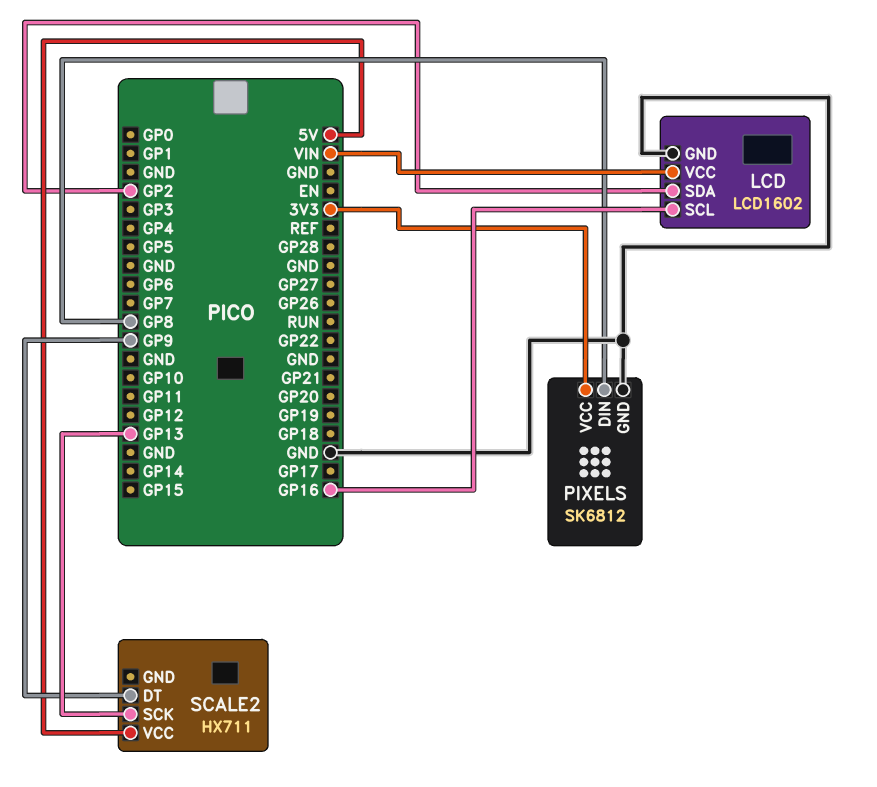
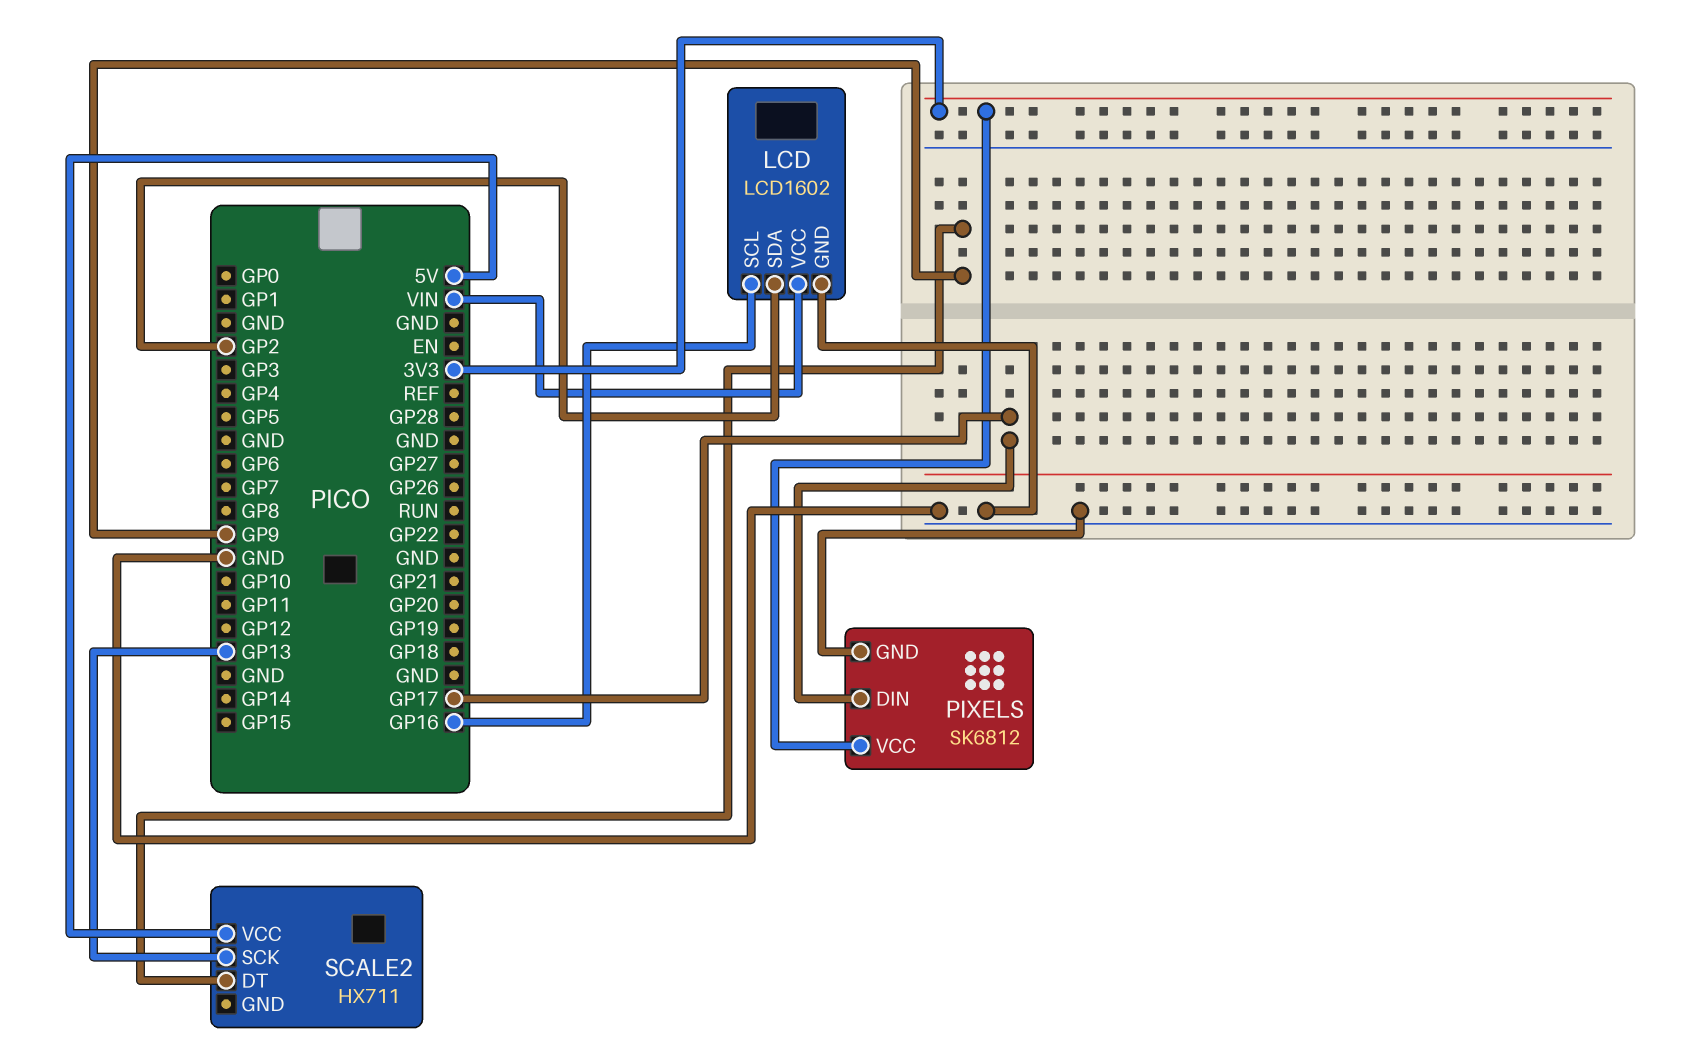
PIXELS pin DIN: GP8 -> GP17

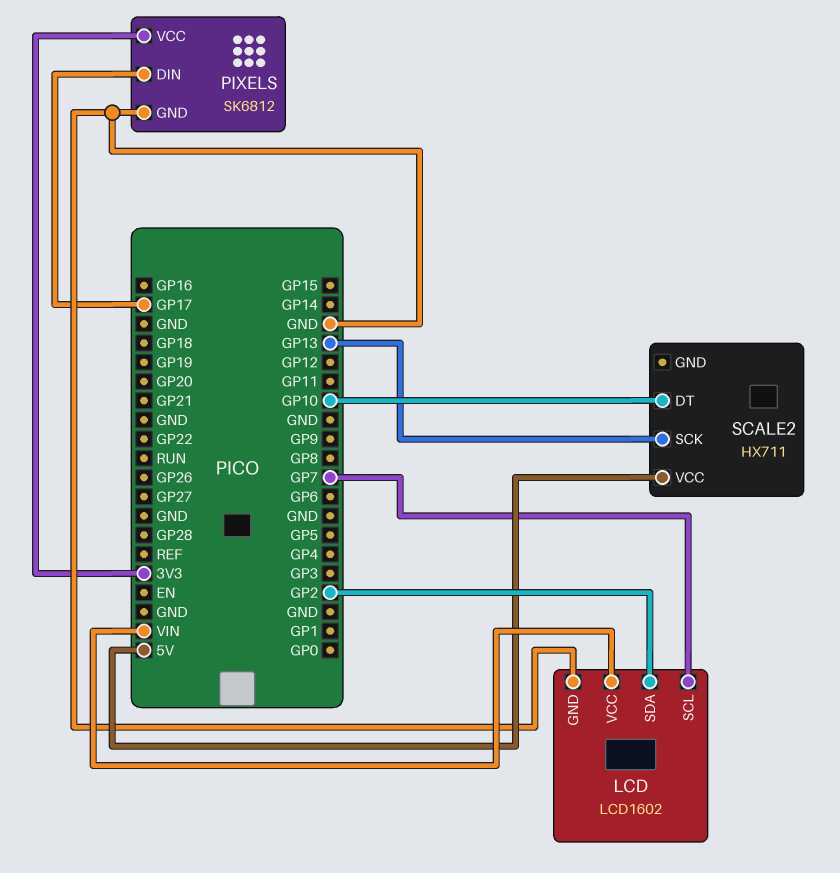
LCD pin SCL: GP16 -> GP7
SCALE2 pin DT: GP9 -> GP10

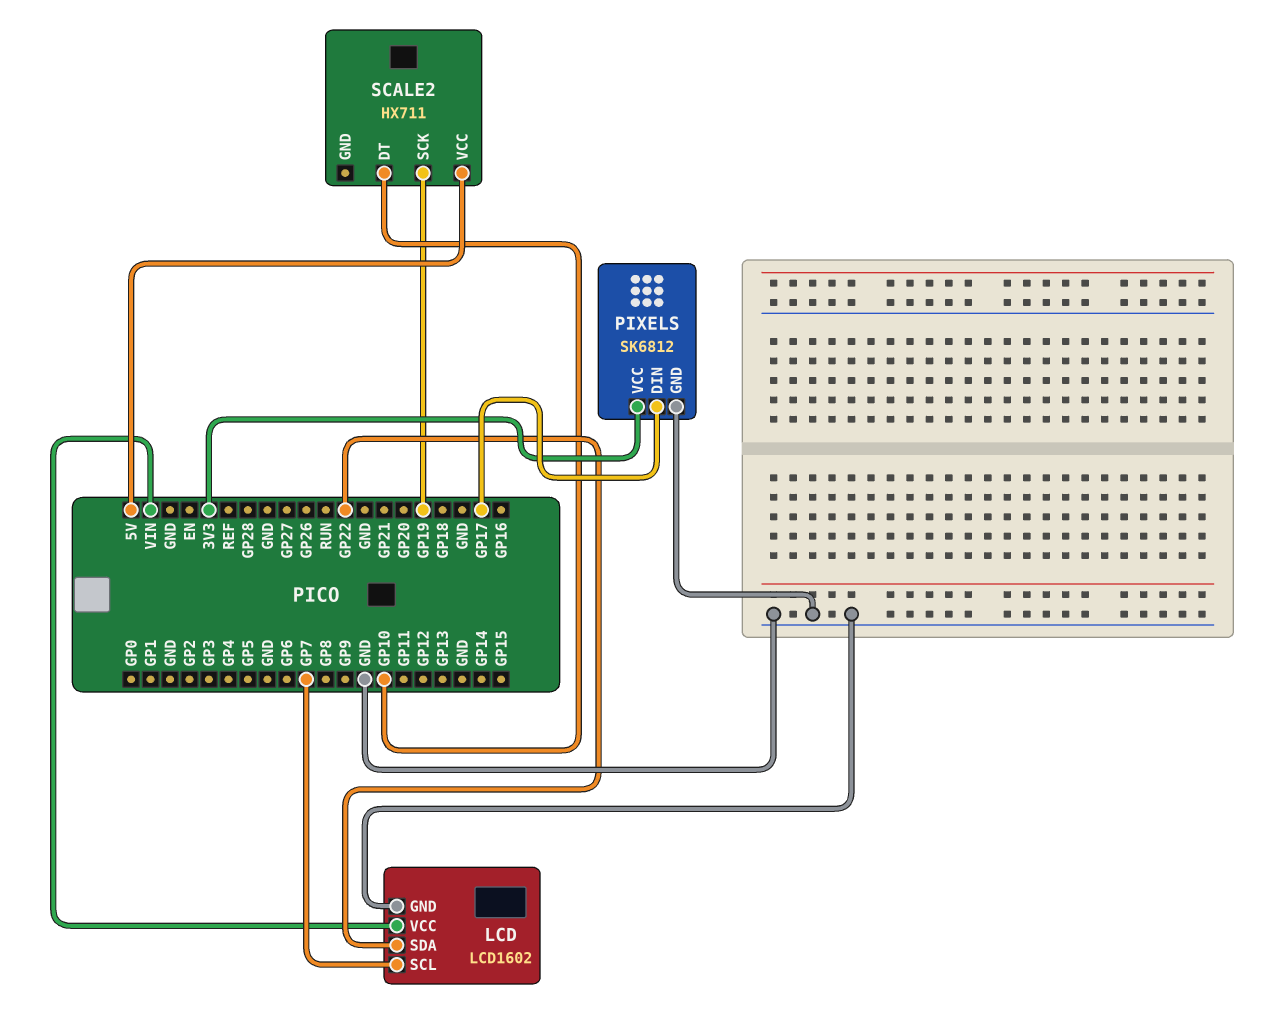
LCD pin SDA: GP2 -> GP22
SCALE2 pin SCK: GP13 -> GP19

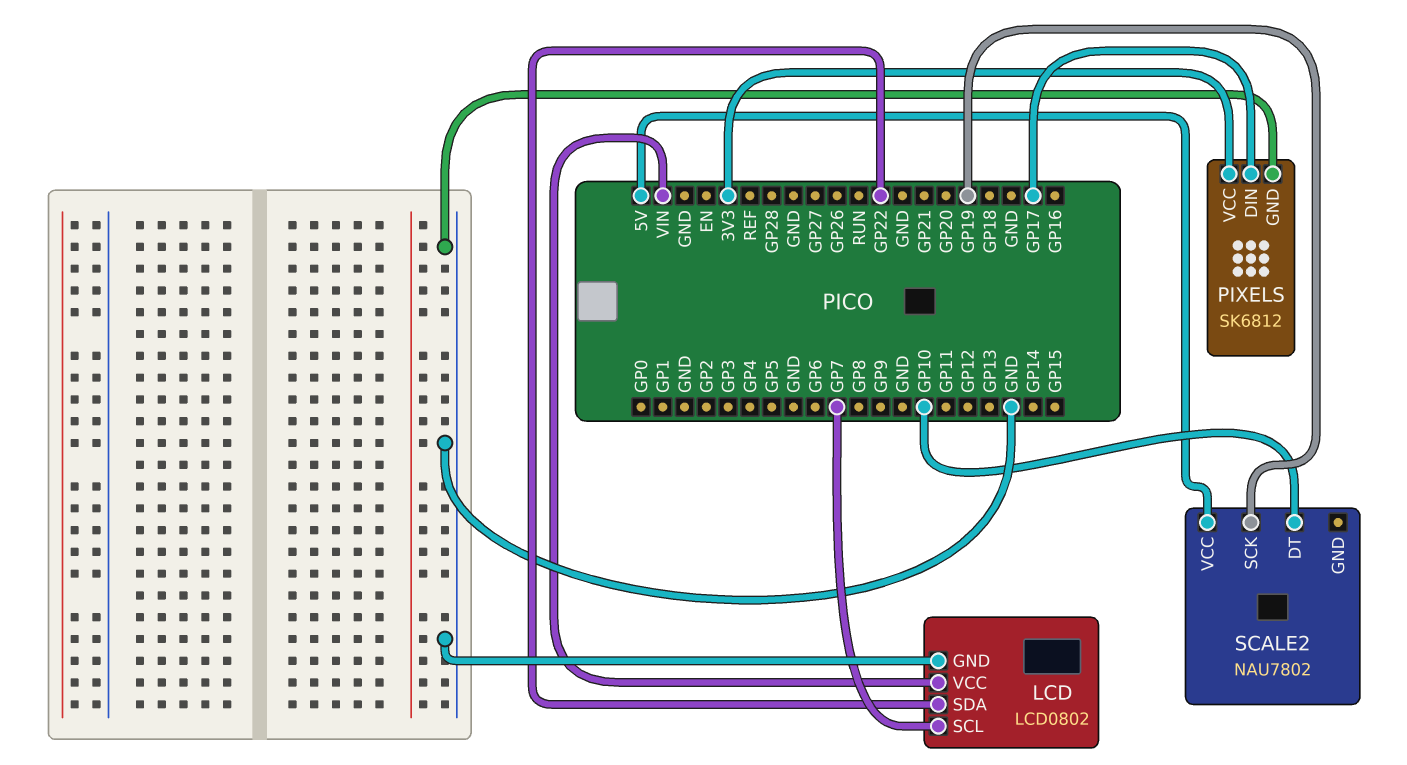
LCD: LCD1602 -> LCD0802
SCALE2: HX711 -> NAU7802

